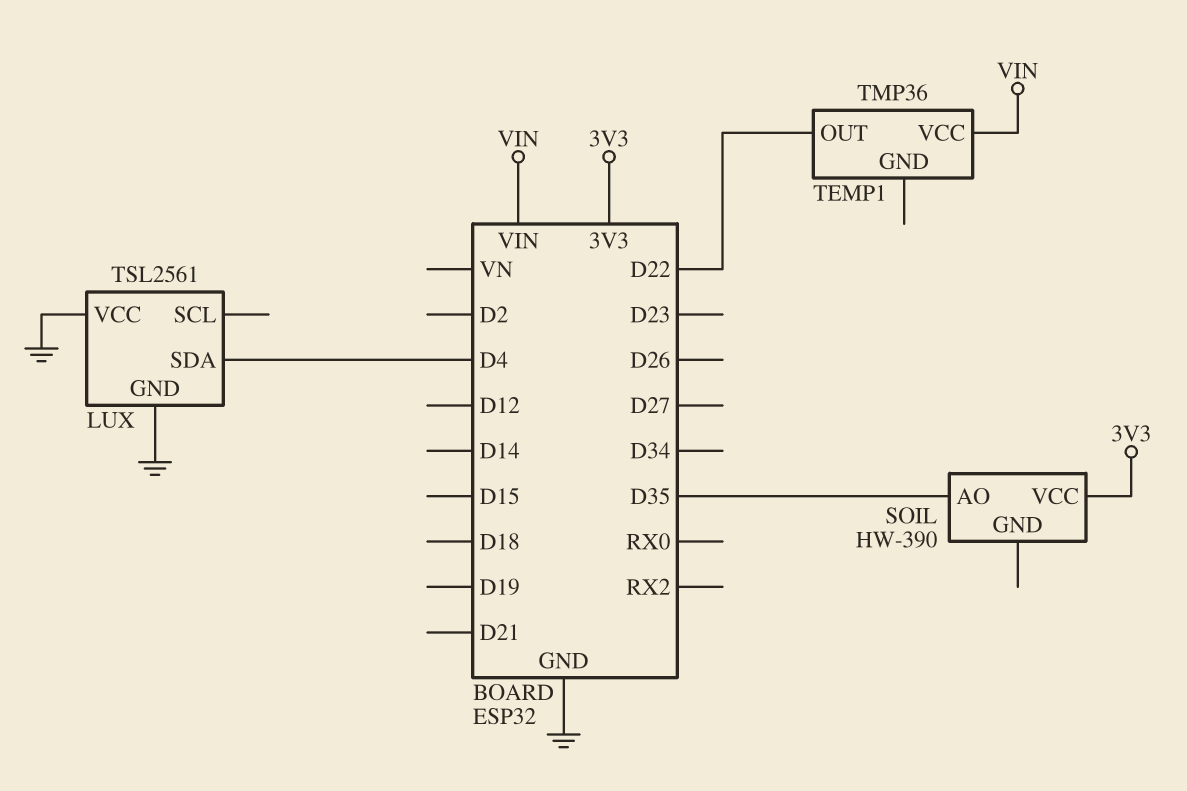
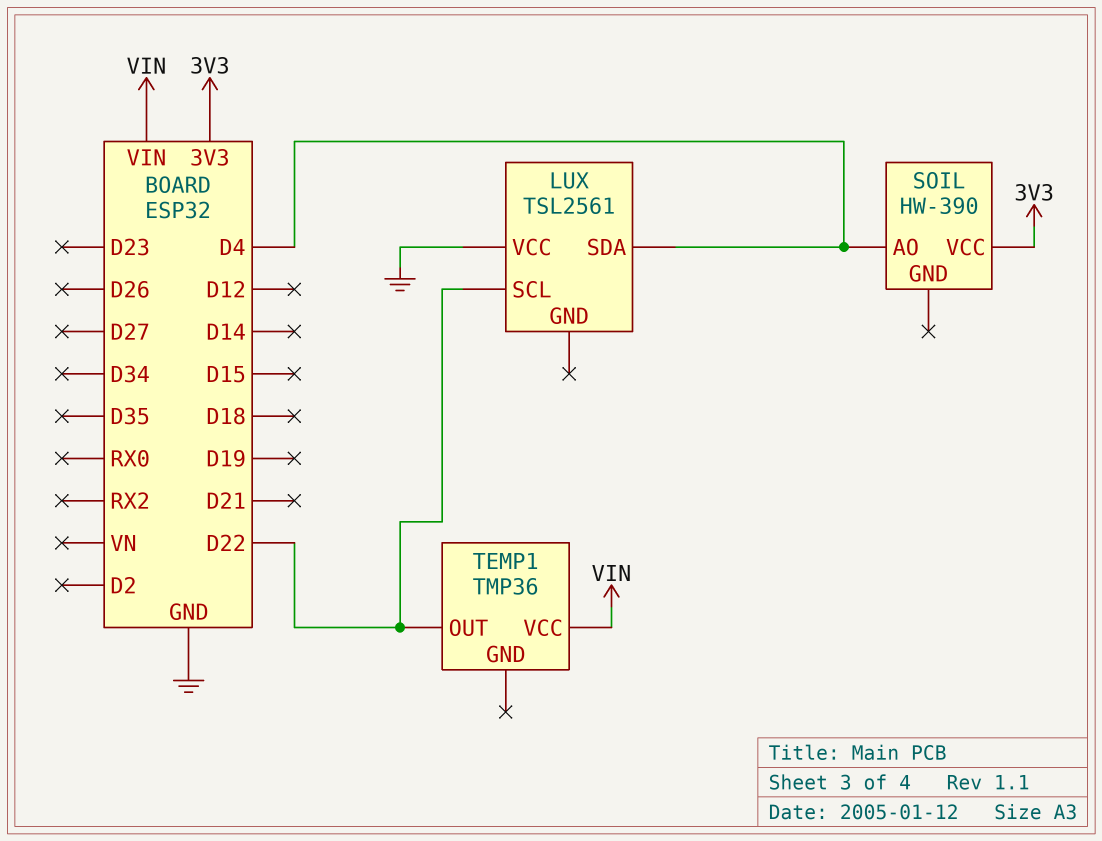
LUX pin GND: GND -> none
LUX pin SCL: none -> D22
SOIL pin AO: D35 -> D4

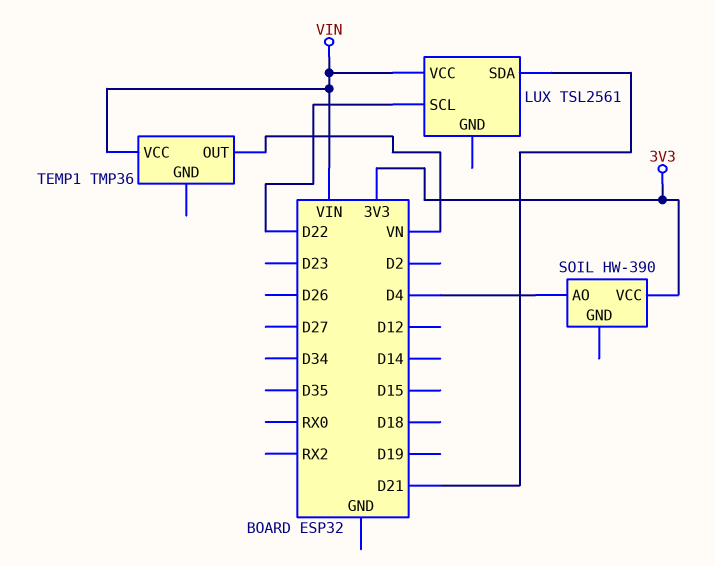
LUX pin SDA: D4 -> D21
LUX pin VCC: GND -> VIN
TEMP1 pin OUT: D22 -> VN

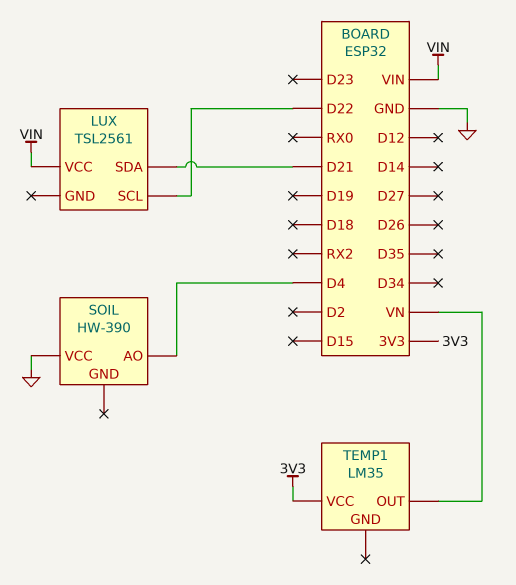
SOIL pin VCC: 3V3 -> GND
TEMP1: TMP36 -> LM35
TEMP1 pin VCC: VIN -> 3V3

